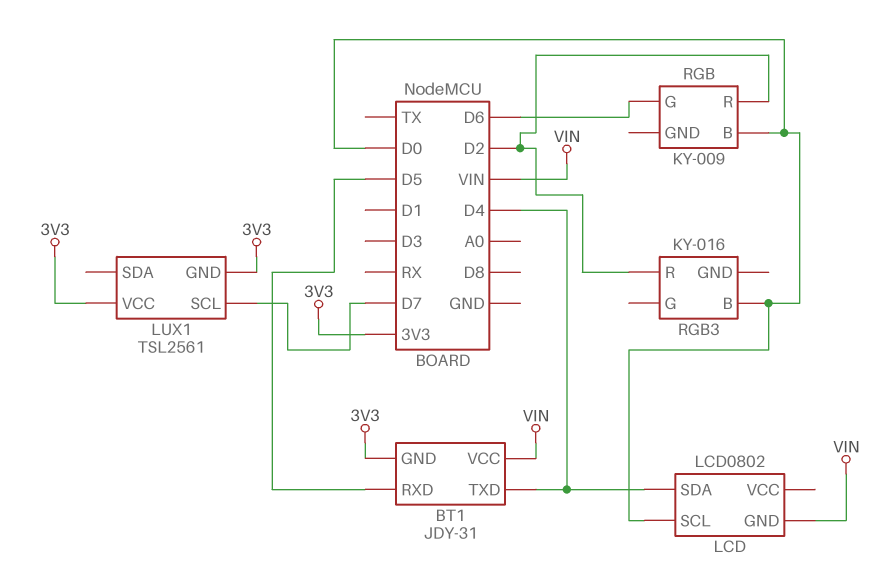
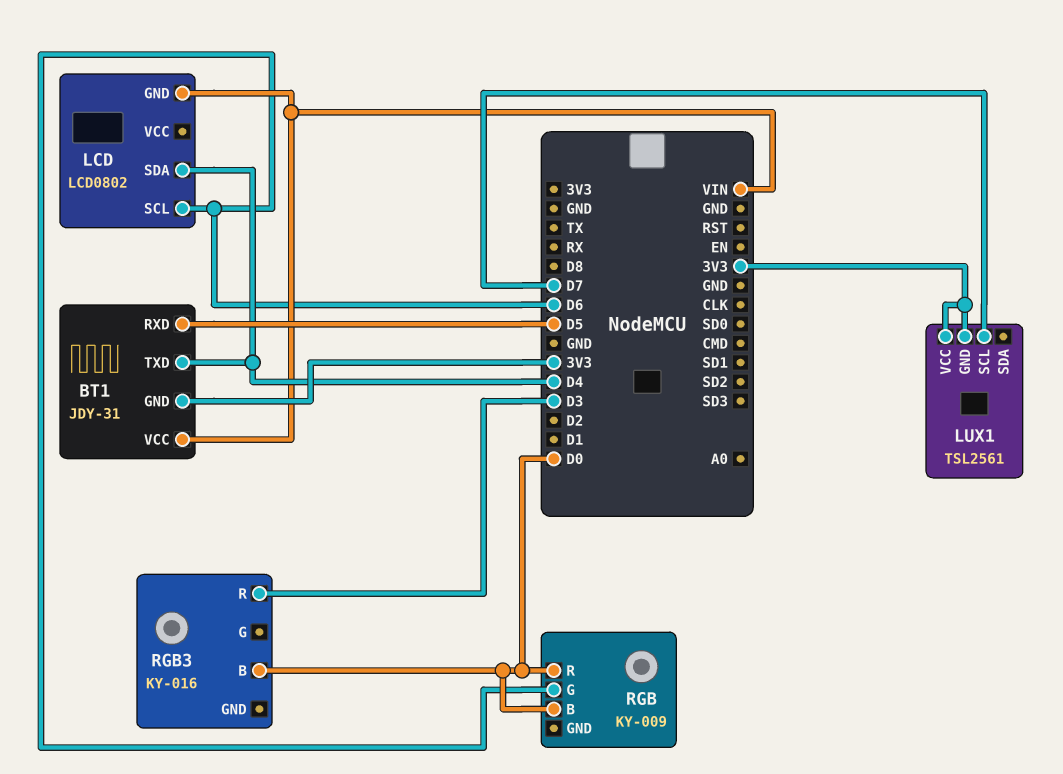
LCD pin SCL: D0 -> D6
RGB pin R: D2 -> D0
RGB3 pin R: D2 -> D3

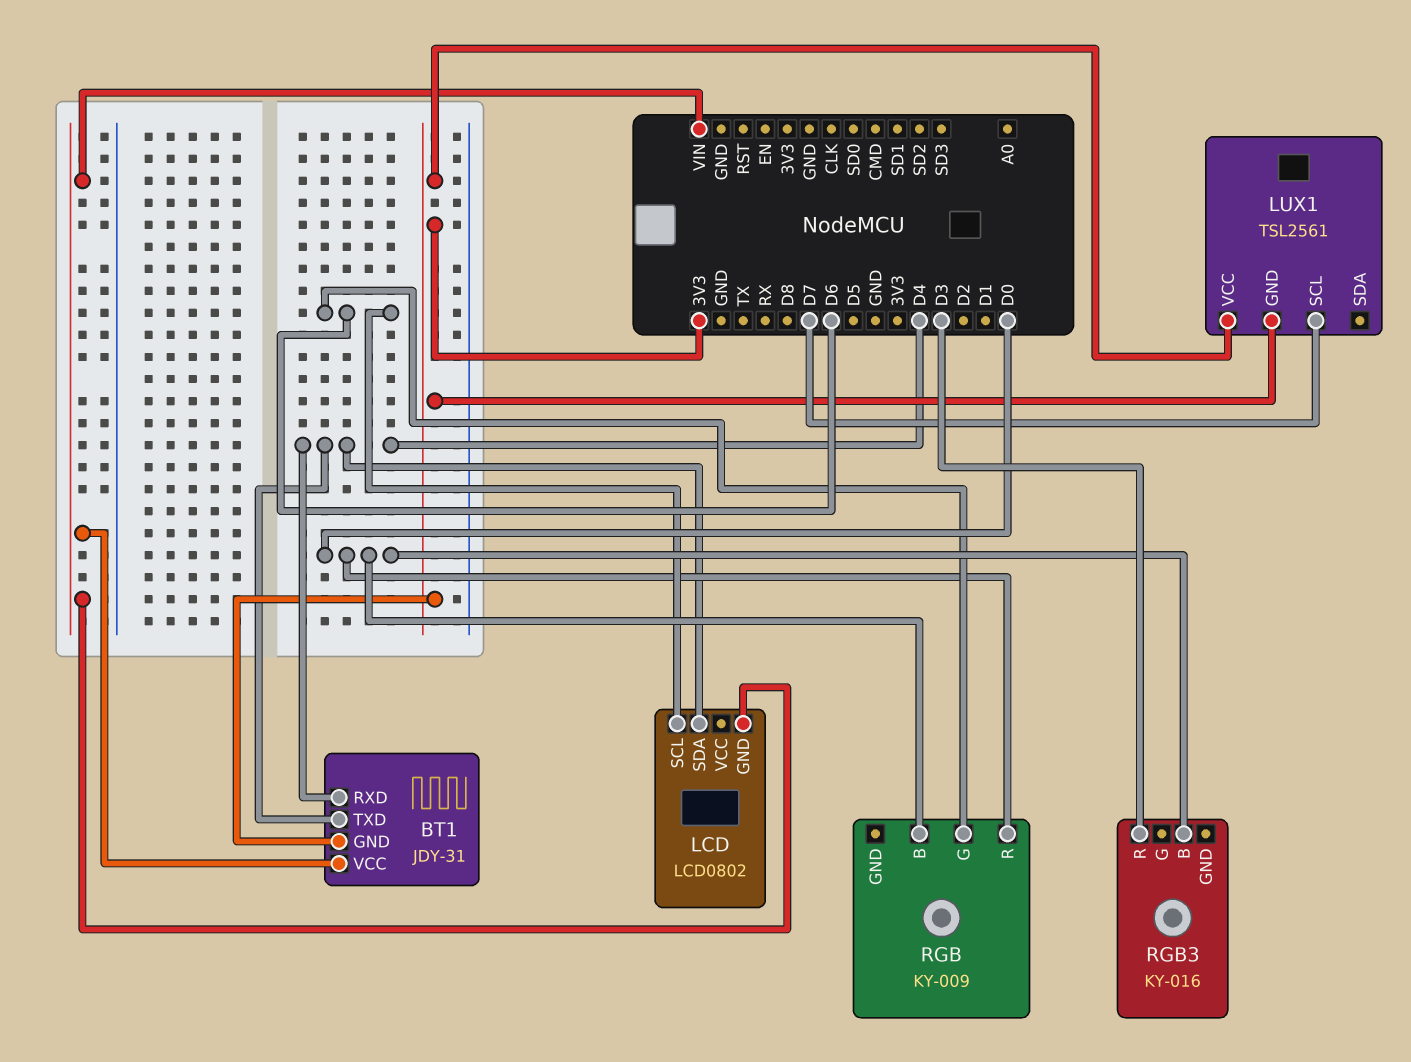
BT1 pin RXD: D5 -> D4

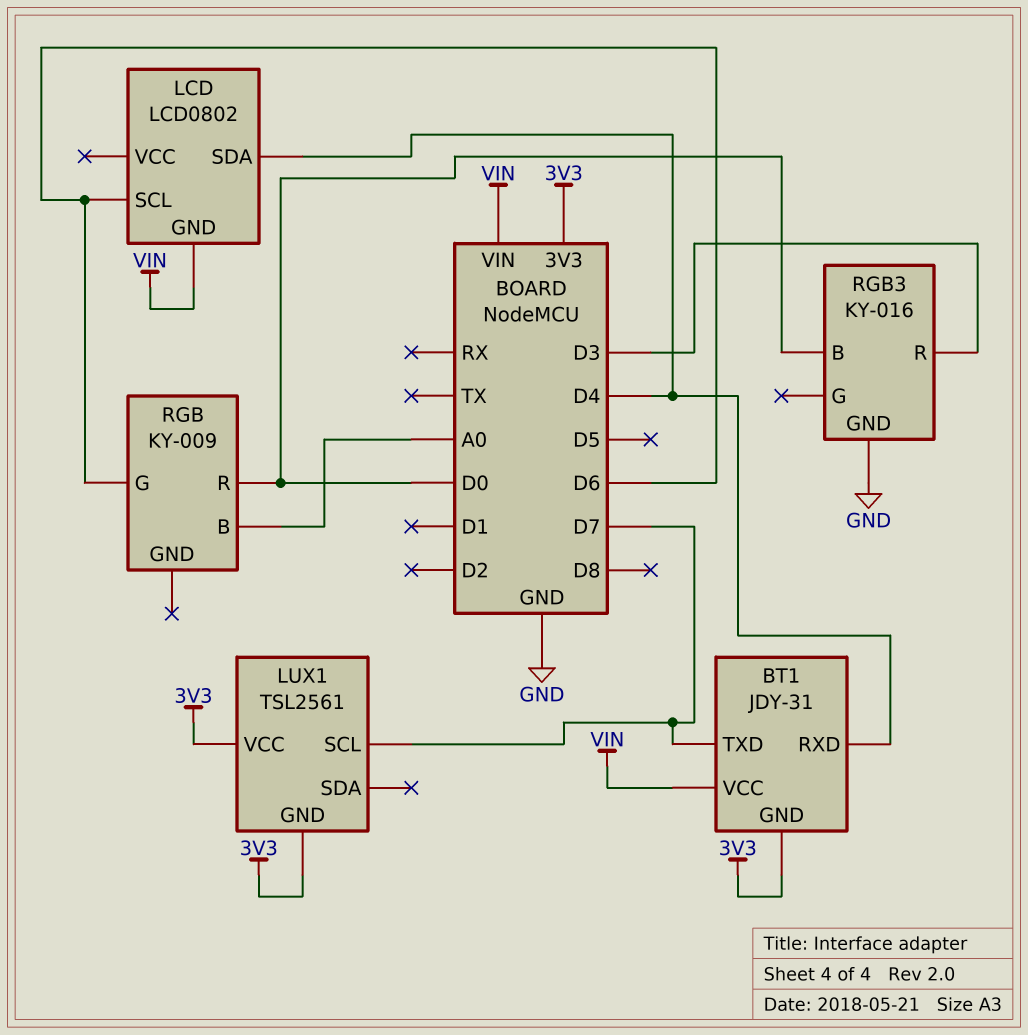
BT1 pin TXD: D4 -> D7
RGB pin B: D0 -> A0
RGB3 pin GND: none -> GND

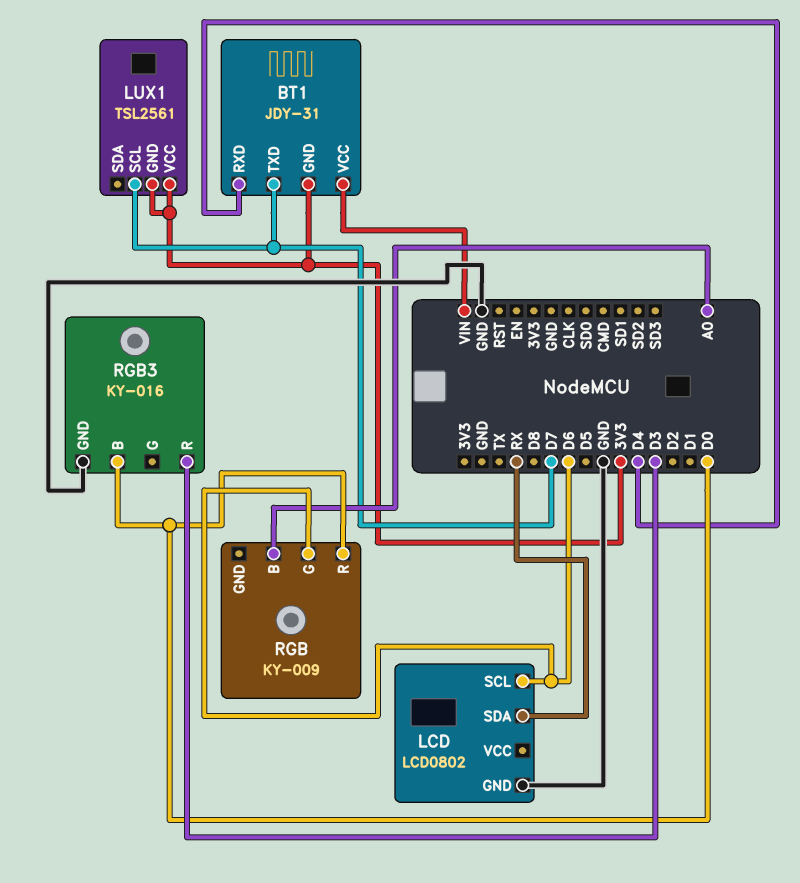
LCD pin GND: VIN -> GND
LCD pin SDA: D4 -> RX

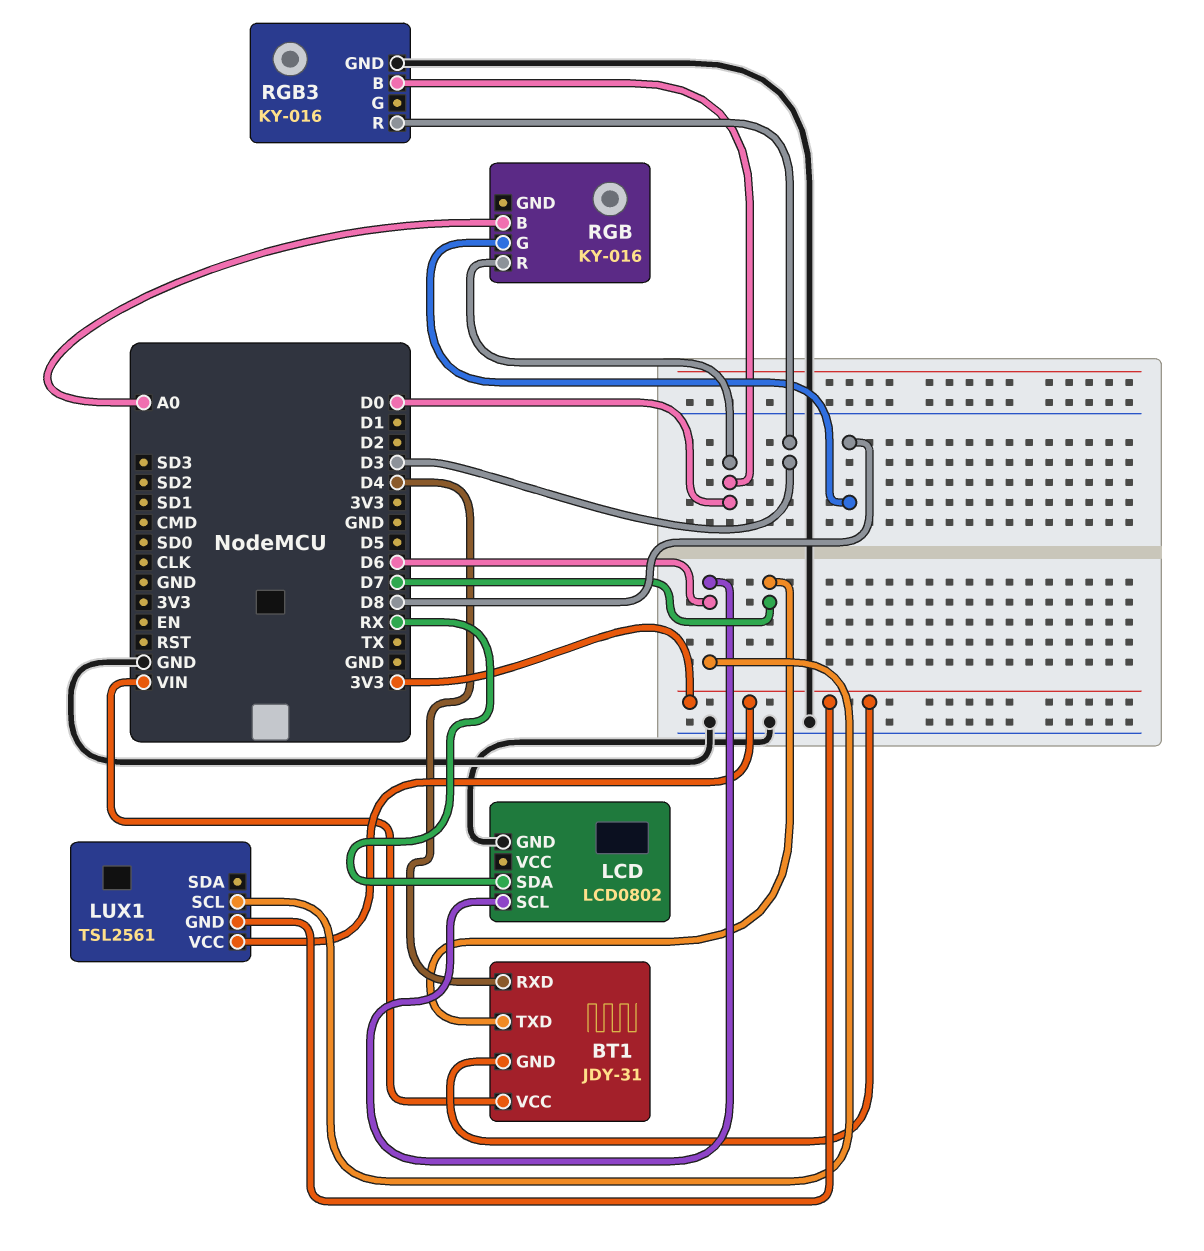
LUX1 pin SCL: D7 -> D6
RGB: KY-009 -> KY-016
RGB pin G: D6 -> D8

